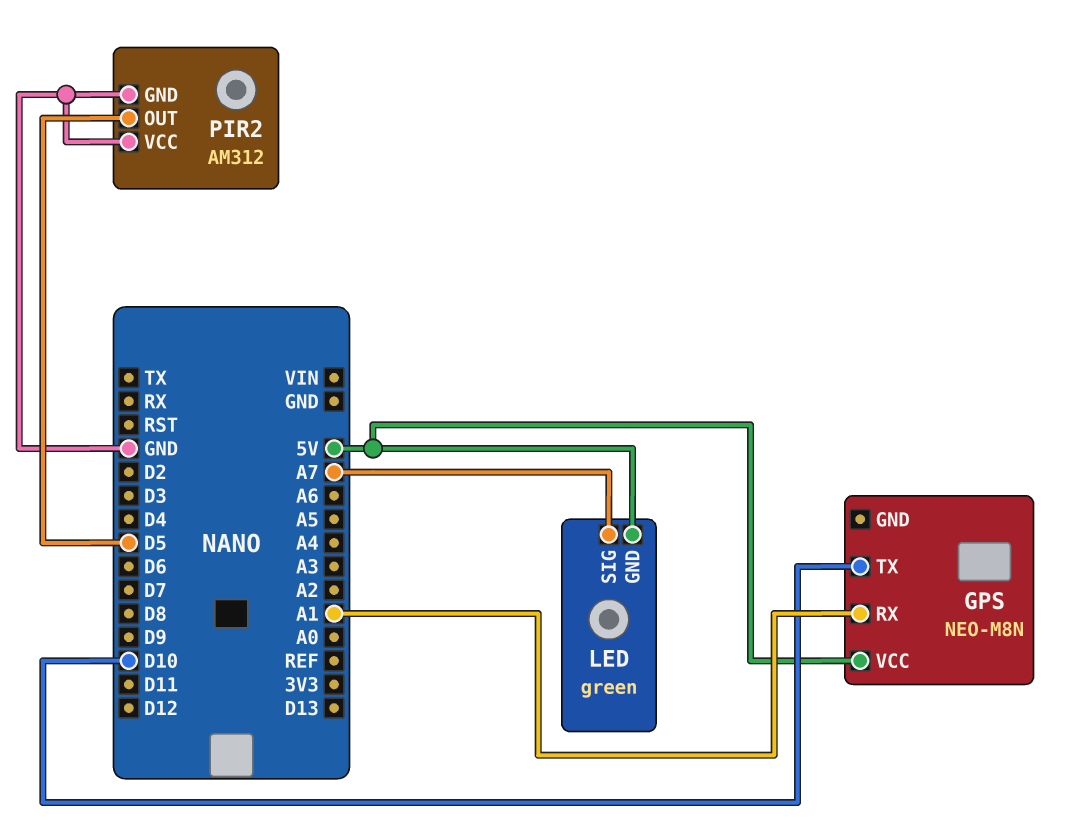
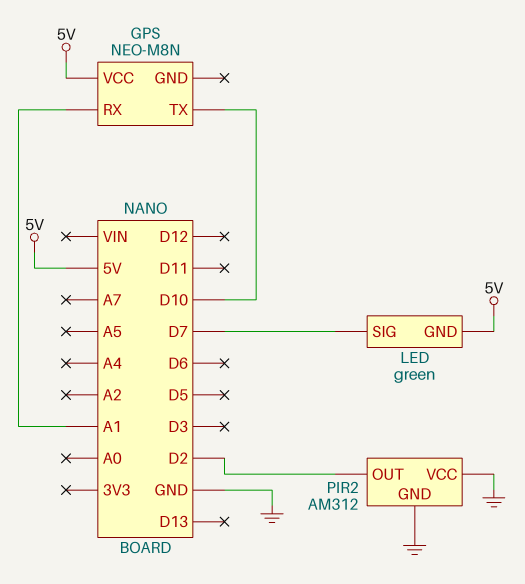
LED pin SIG: A7 -> D7
PIR2 pin OUT: D5 -> D2

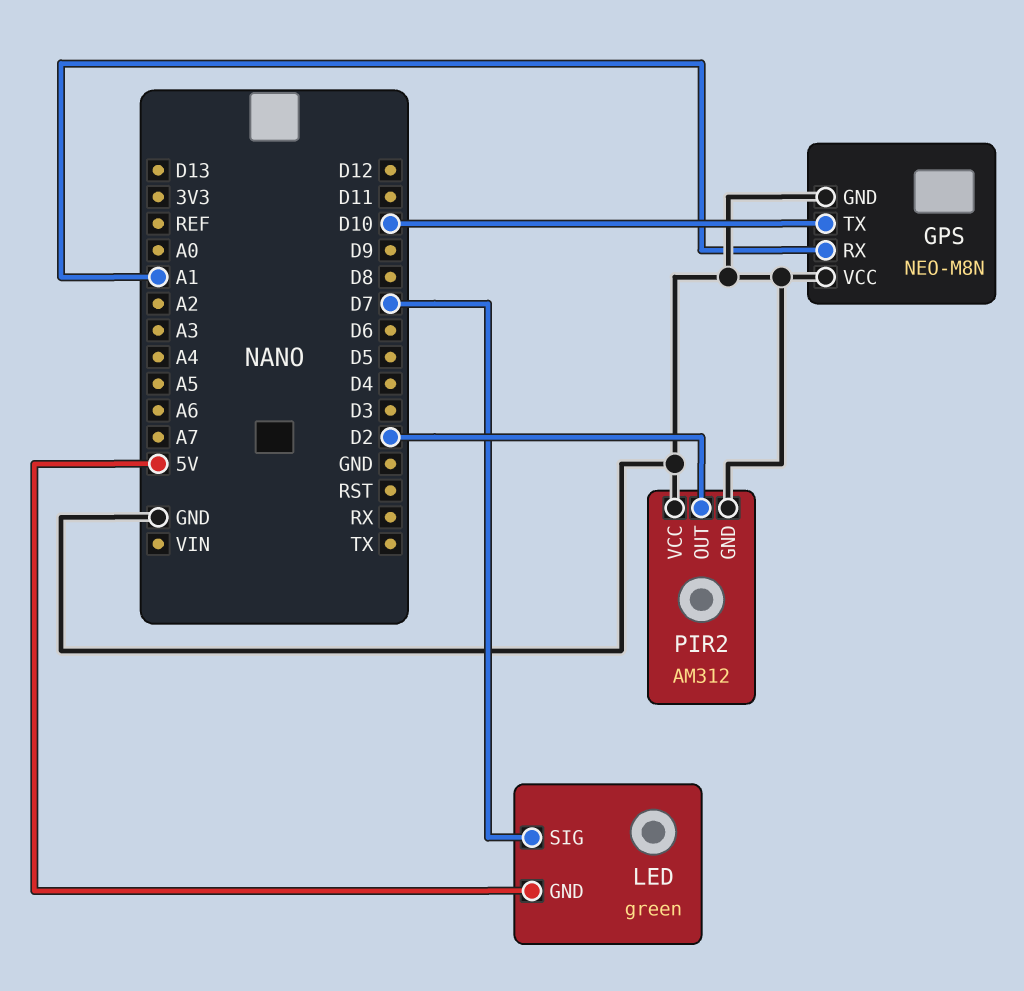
GPS pin GND: none -> GND
GPS pin VCC: 5V -> GND

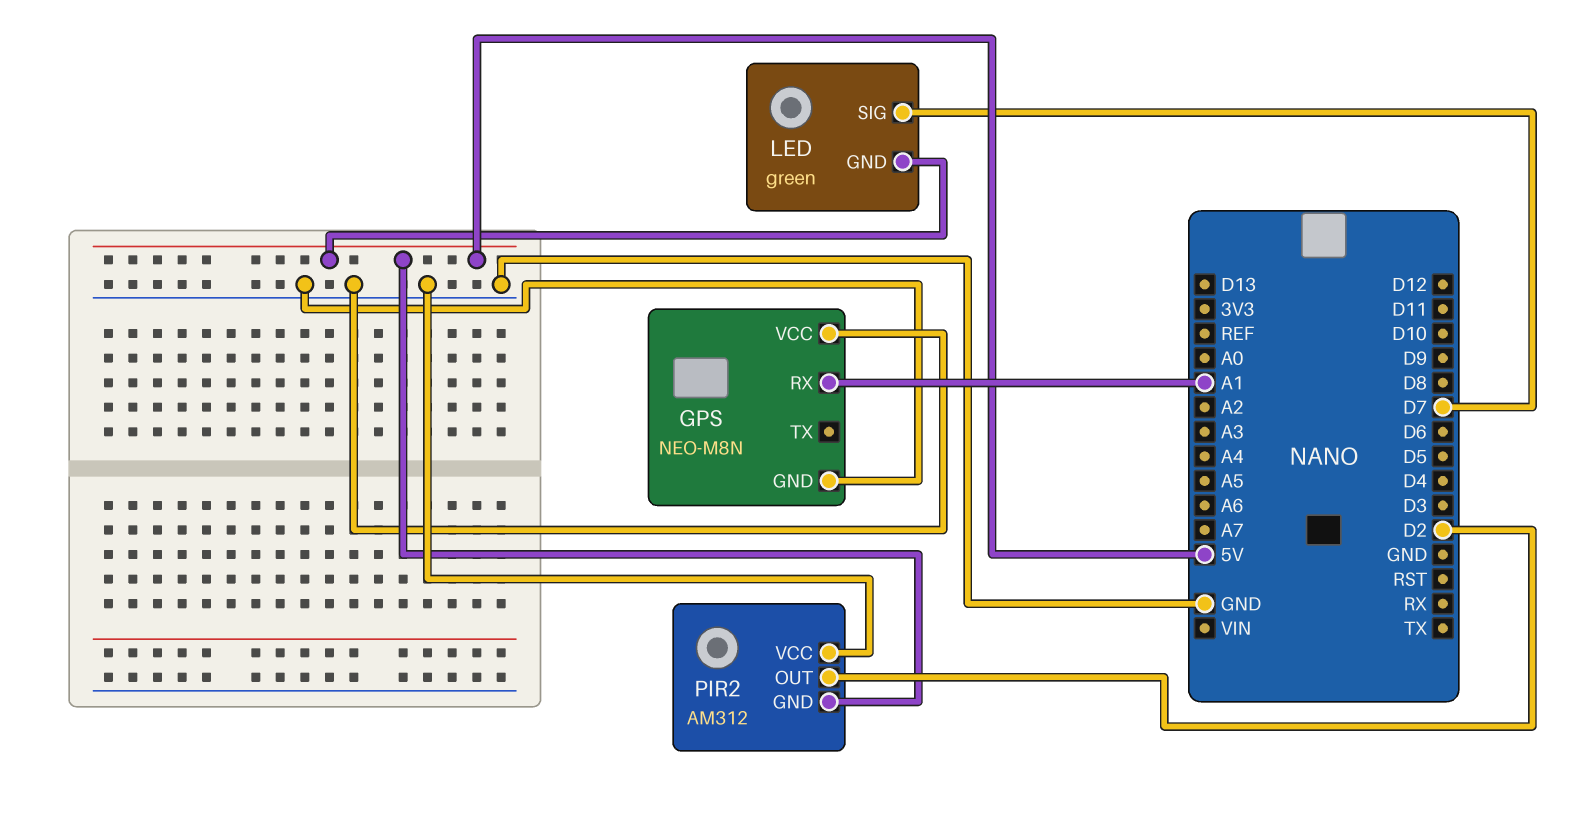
GPS pin TX: D10 -> none
PIR2 pin GND: GND -> 5V

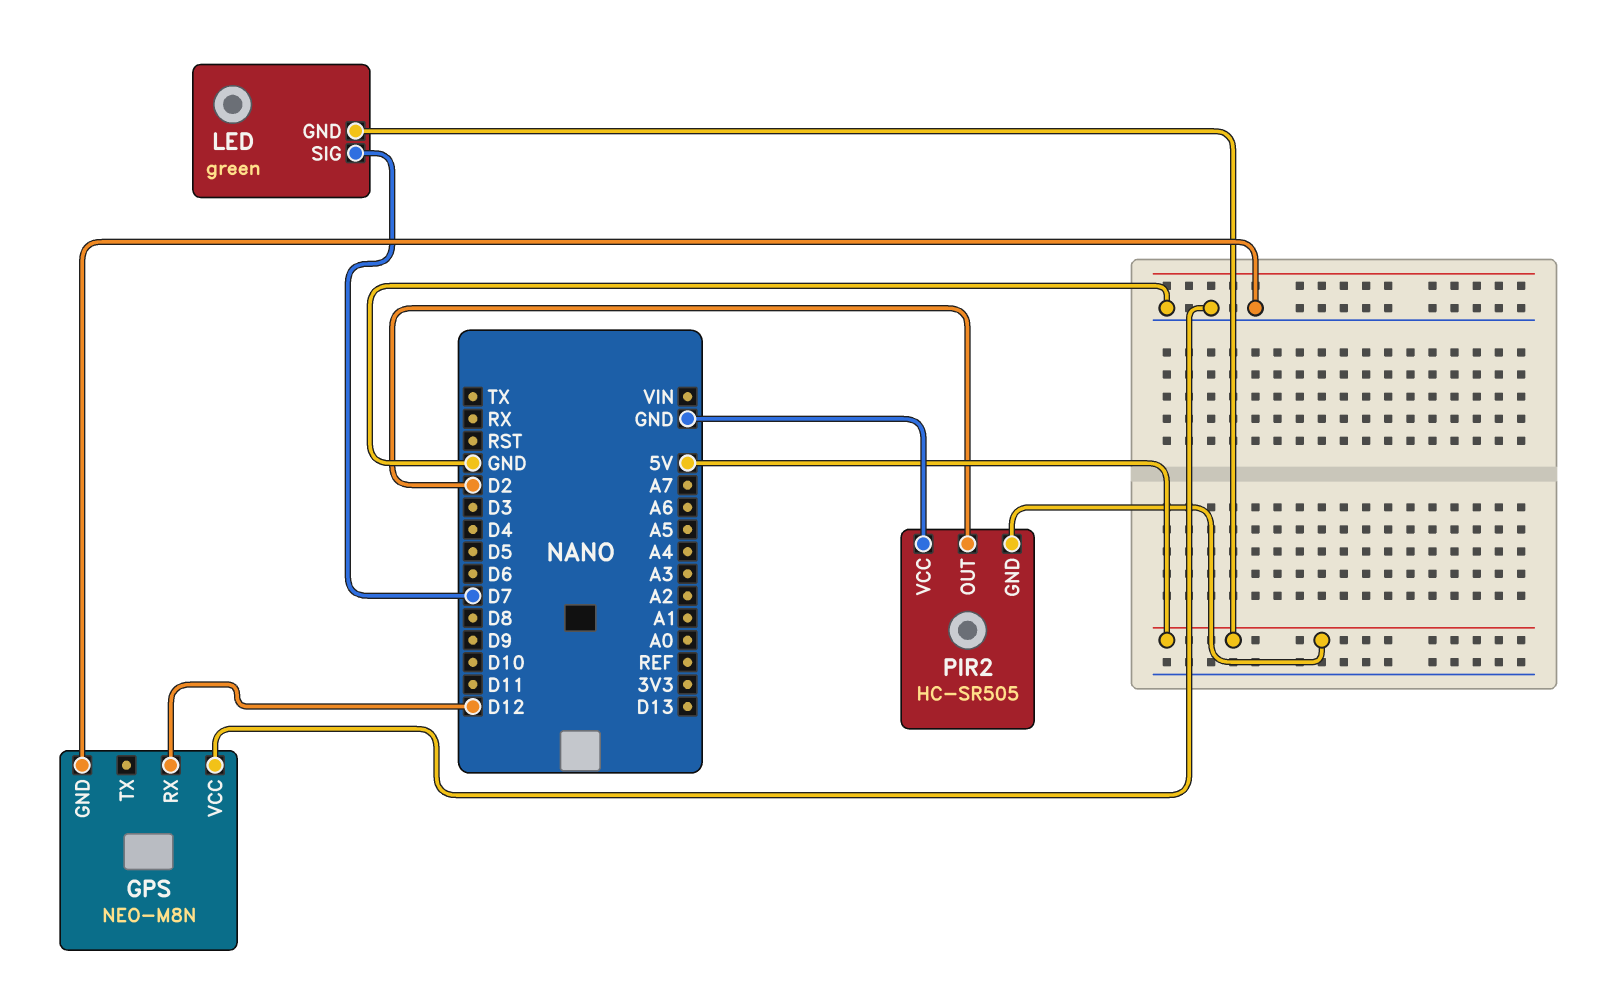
GPS pin RX: A1 -> D12
PIR2: AM312 -> HC-SR505

